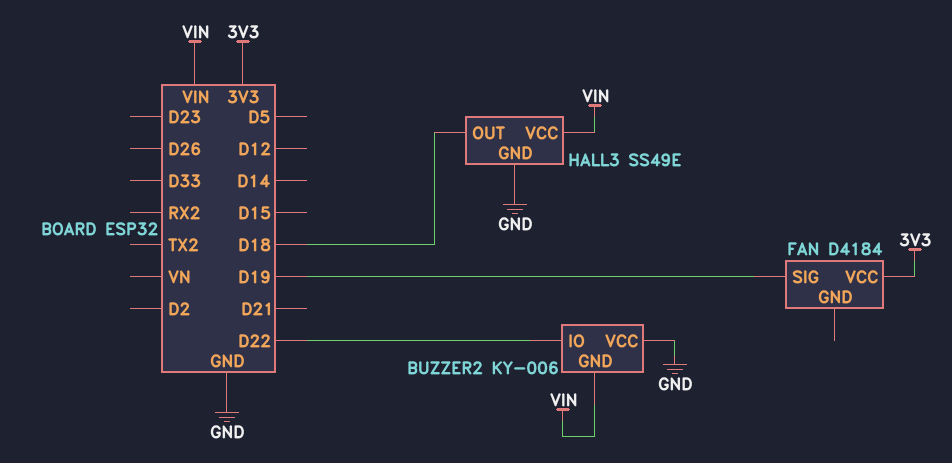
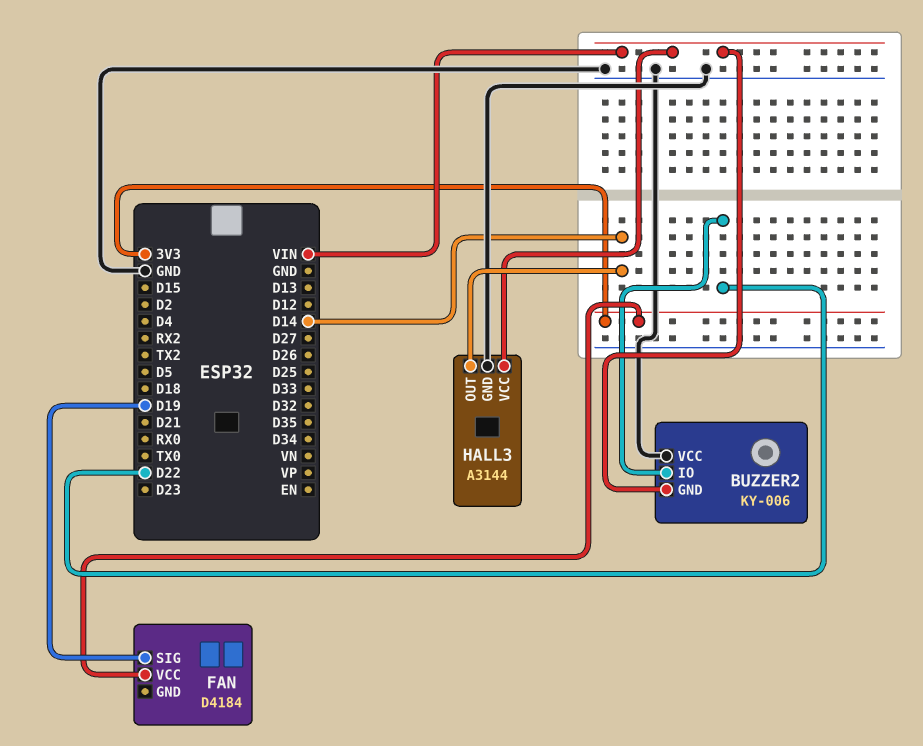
HALL3: SS49E -> A3144
HALL3 pin OUT: D18 -> D14

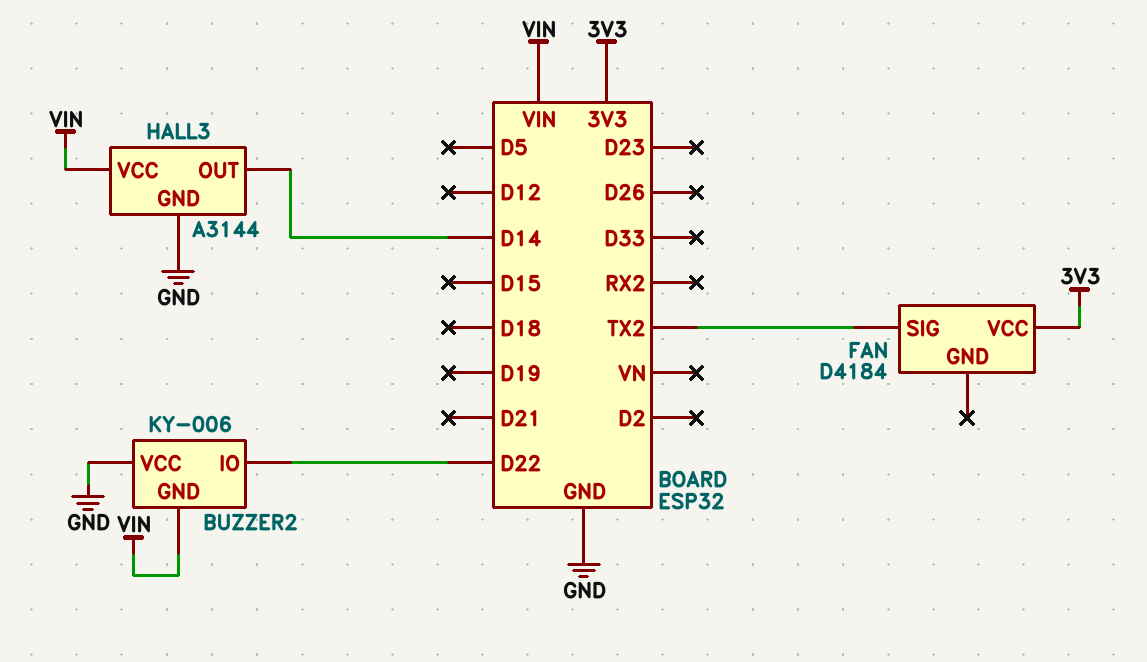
FAN pin SIG: D19 -> TX2

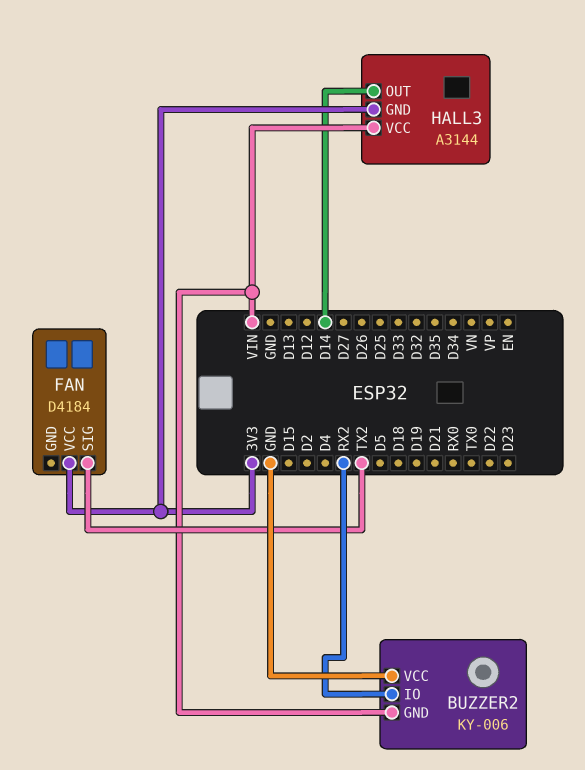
BUZZER2 pin IO: D22 -> RX2
HALL3 pin GND: GND -> 3V3

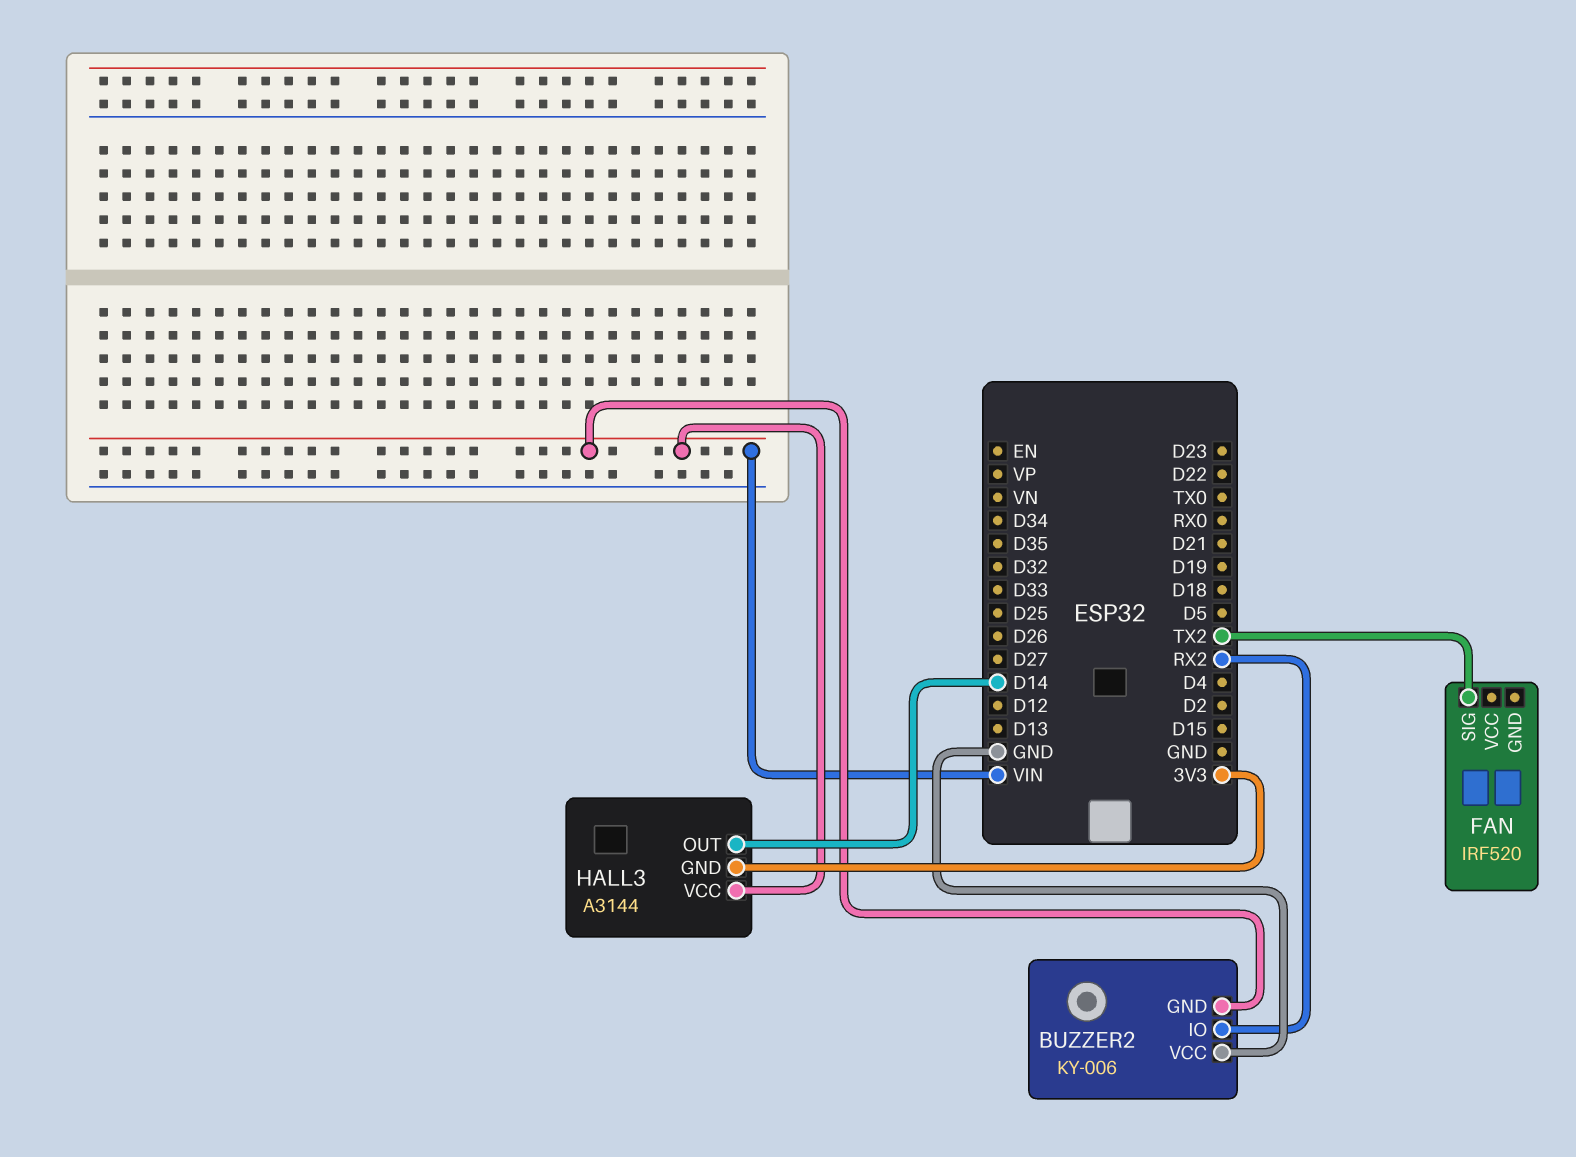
FAN: D4184 -> IRF520
FAN pin VCC: 3V3 -> none

